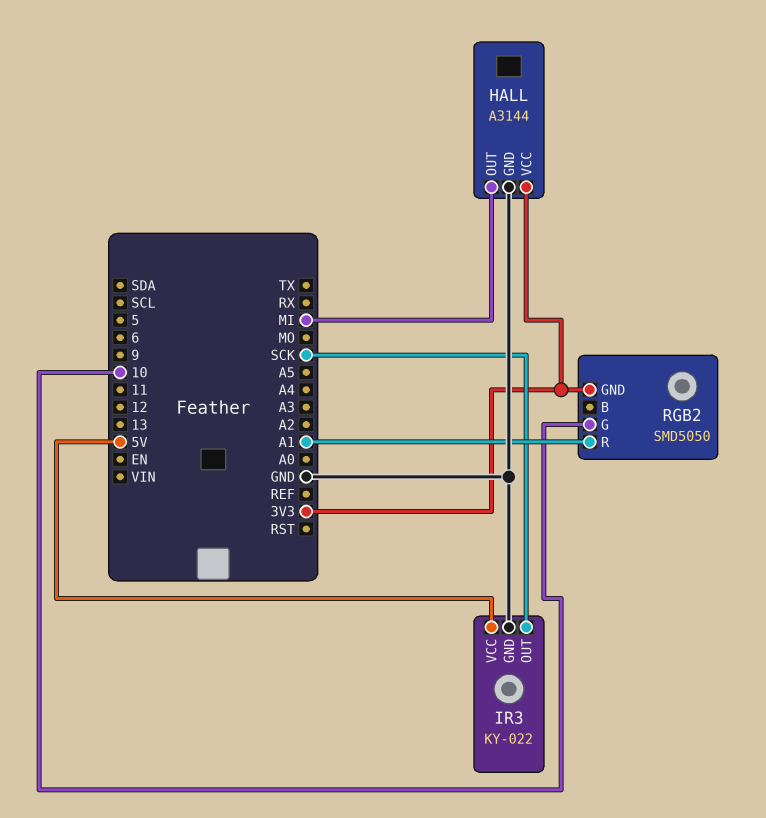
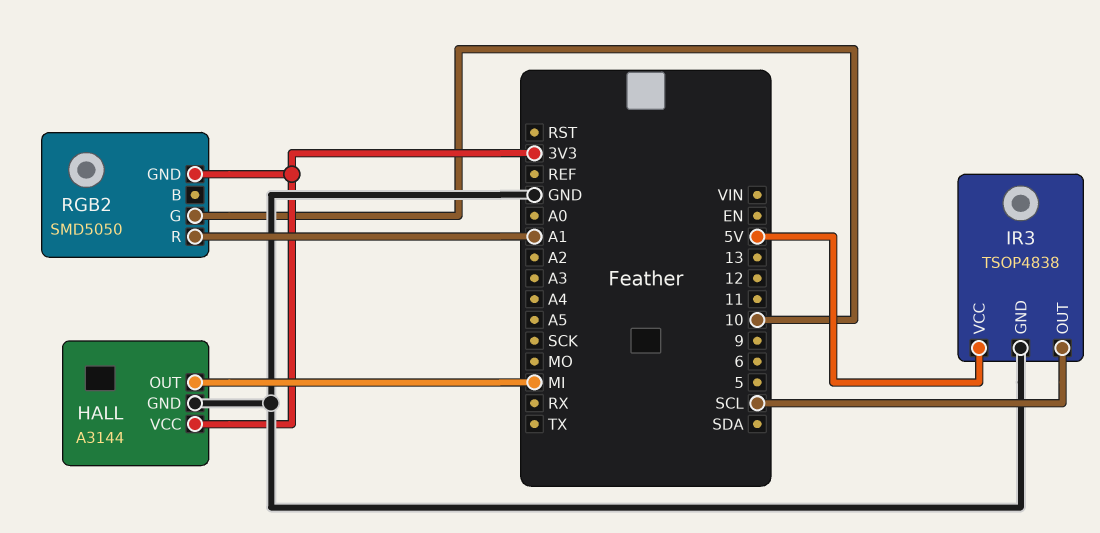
IR3: KY-022 -> TSOP4838
IR3 pin OUT: SCK -> SCL

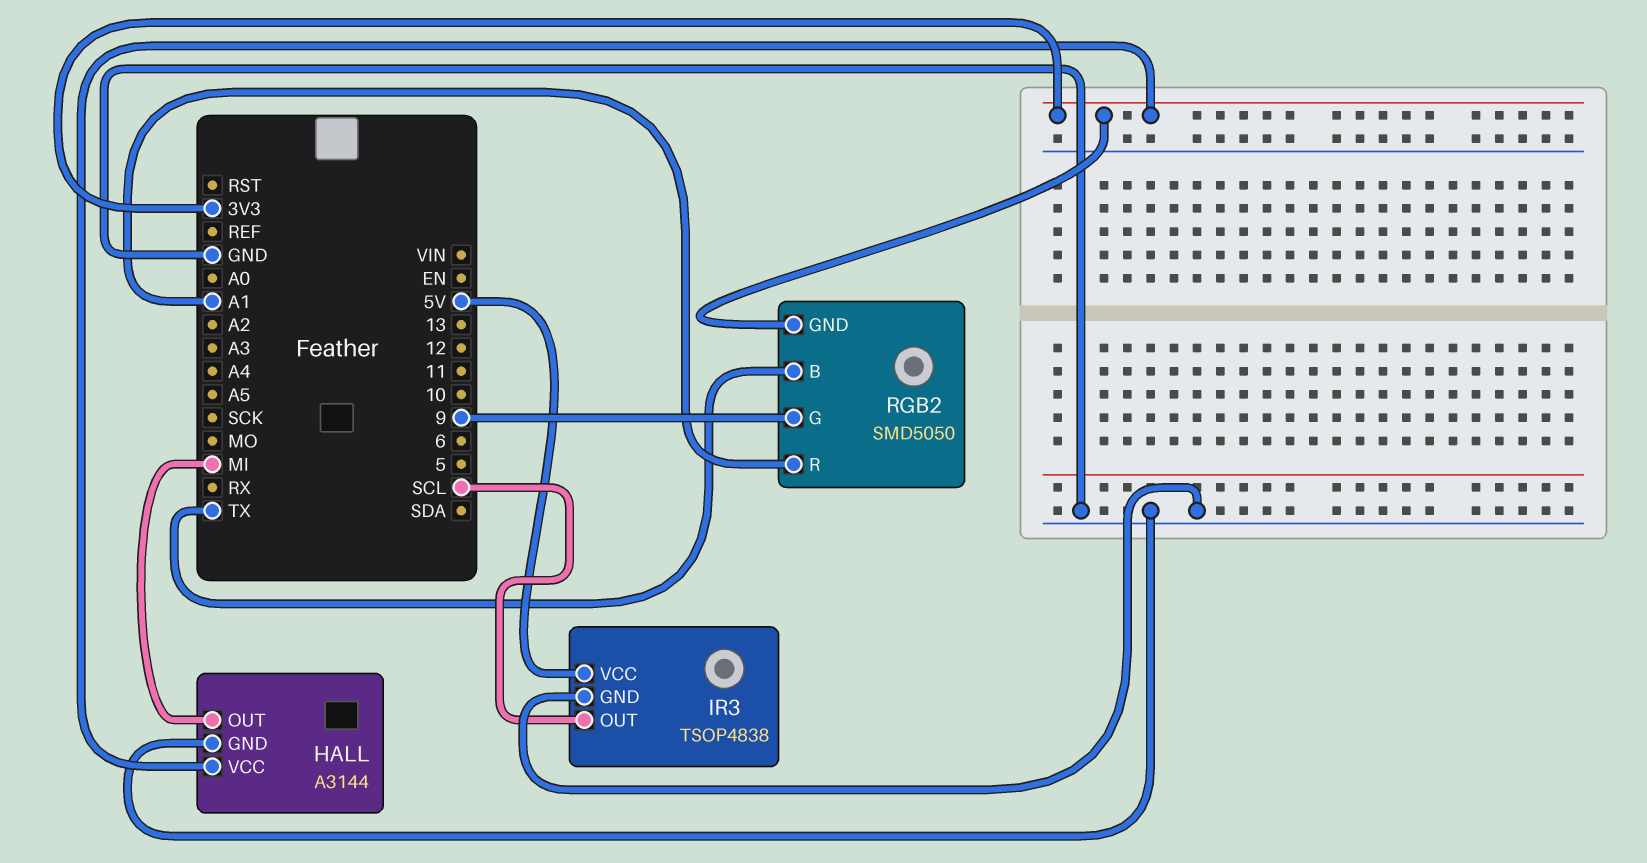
RGB2 pin B: none -> TX
RGB2 pin G: 10 -> 9

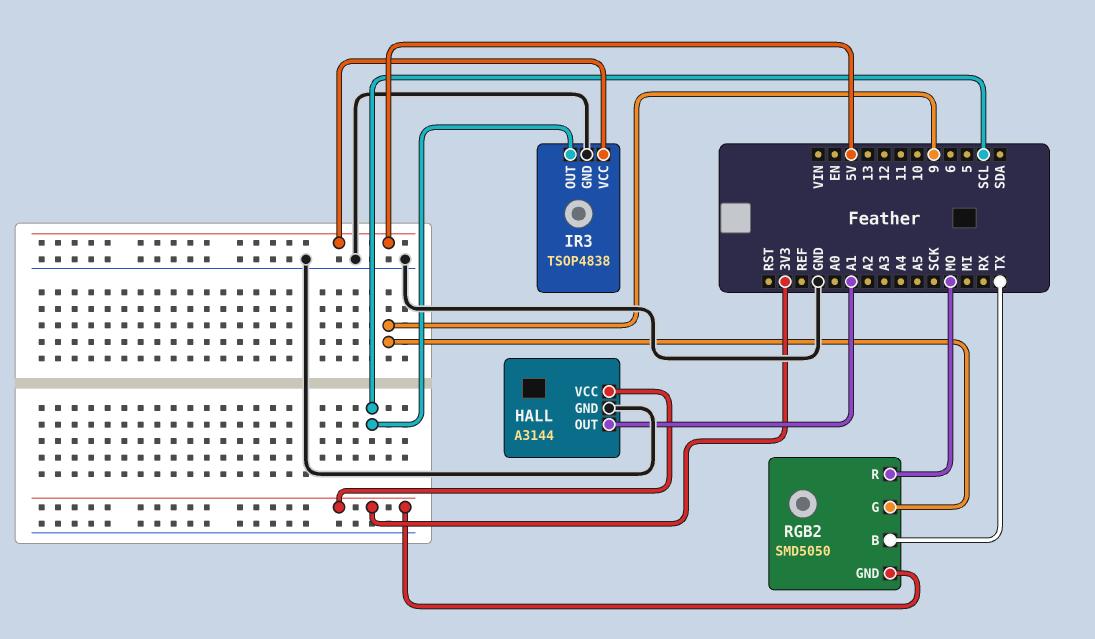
HALL pin OUT: MI -> A1
RGB2 pin R: A1 -> MO

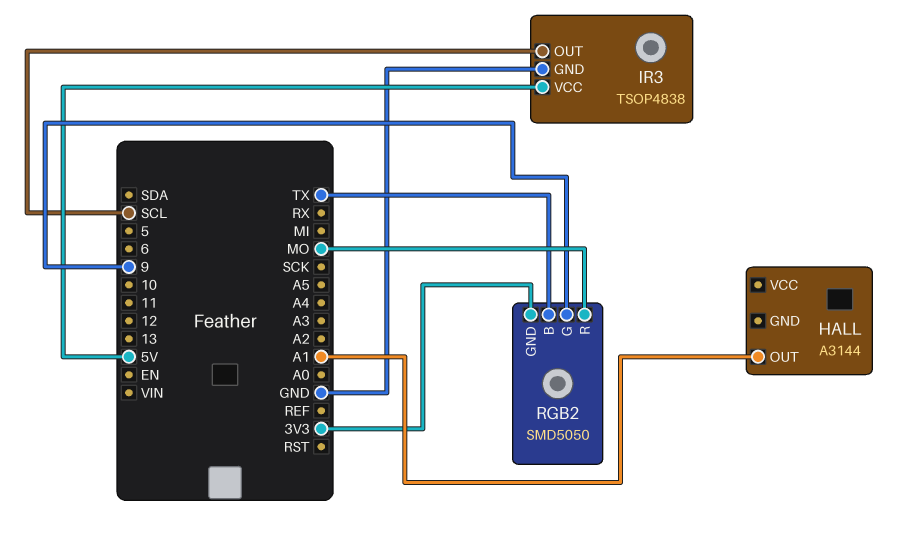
HALL pin GND: GND -> none
HALL pin VCC: 3V3 -> none

